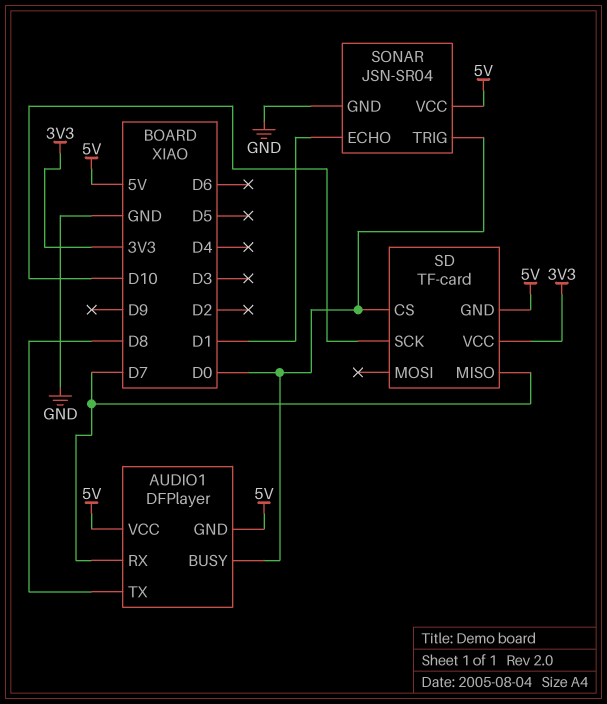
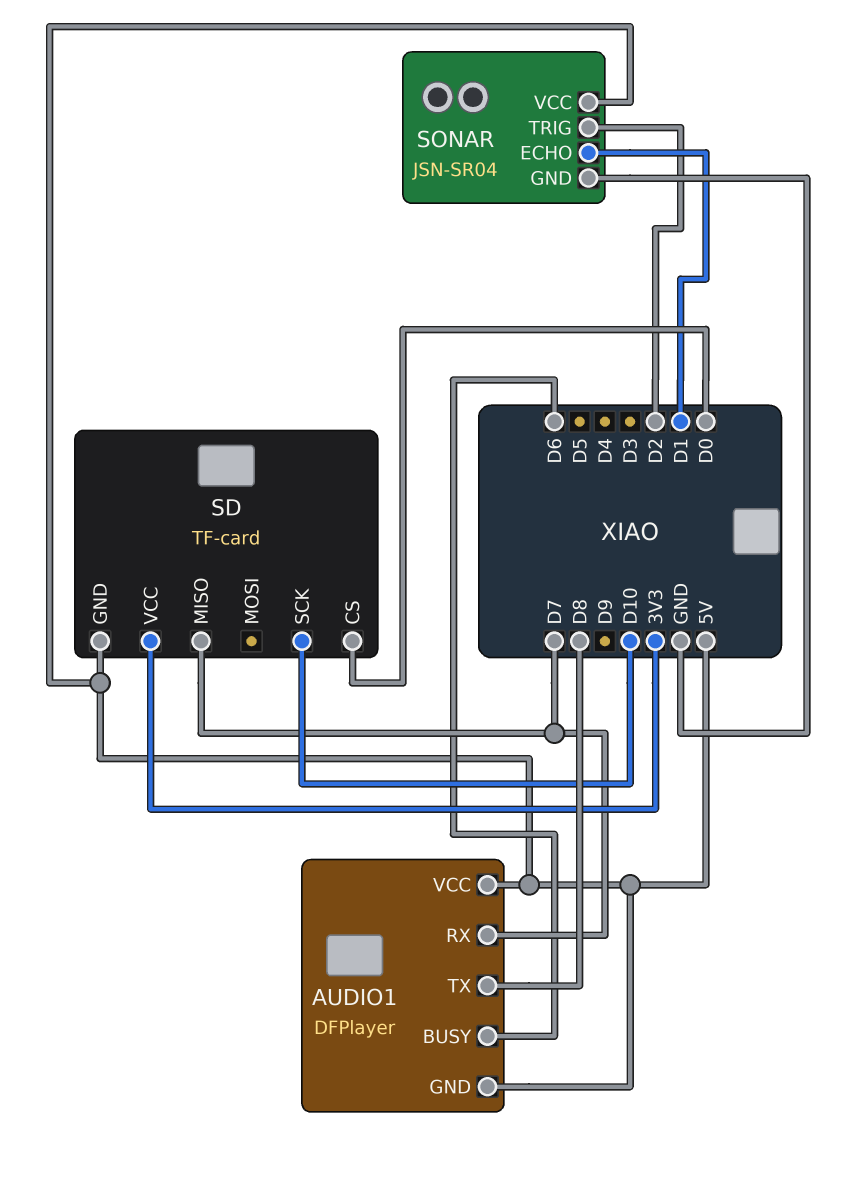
AUDIO1 pin BUSY: D0 -> D6
SONAR pin TRIG: D0 -> D2

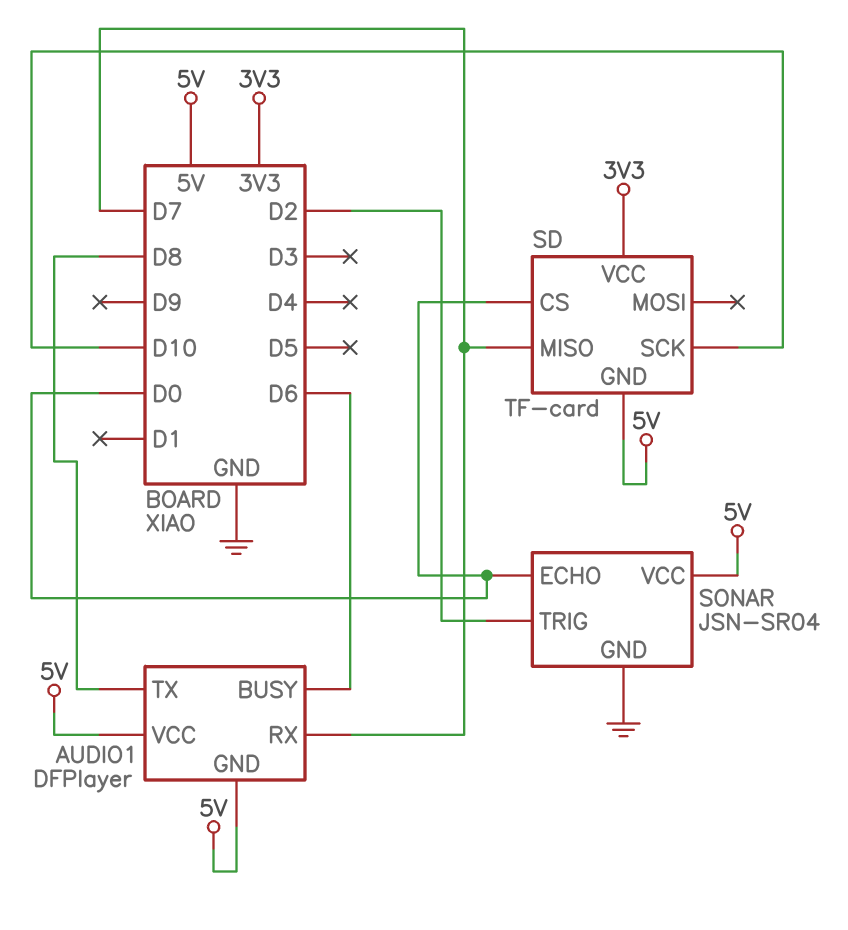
SONAR pin ECHO: D1 -> D0

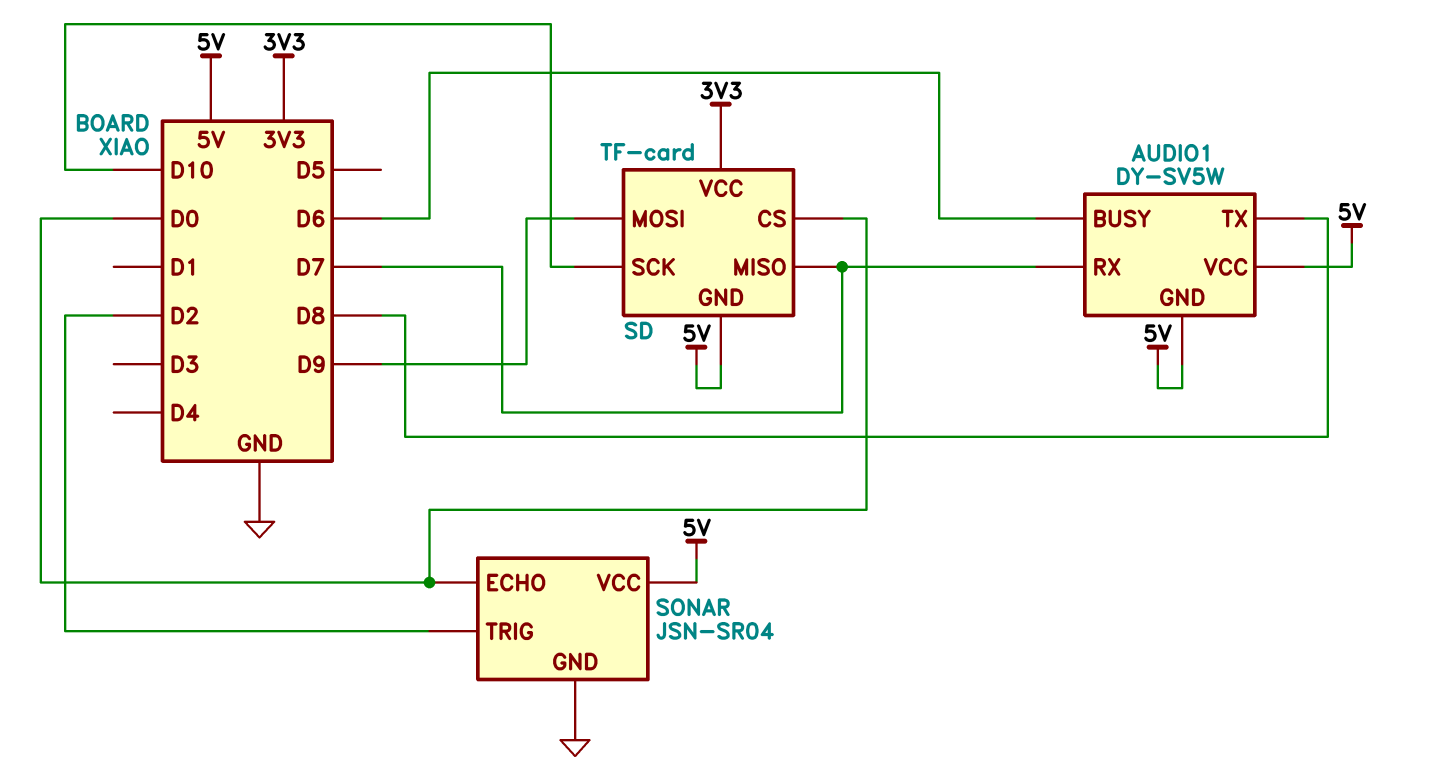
AUDIO1: DFPlayer -> DY-SV5W
SD pin MOSI: none -> D9

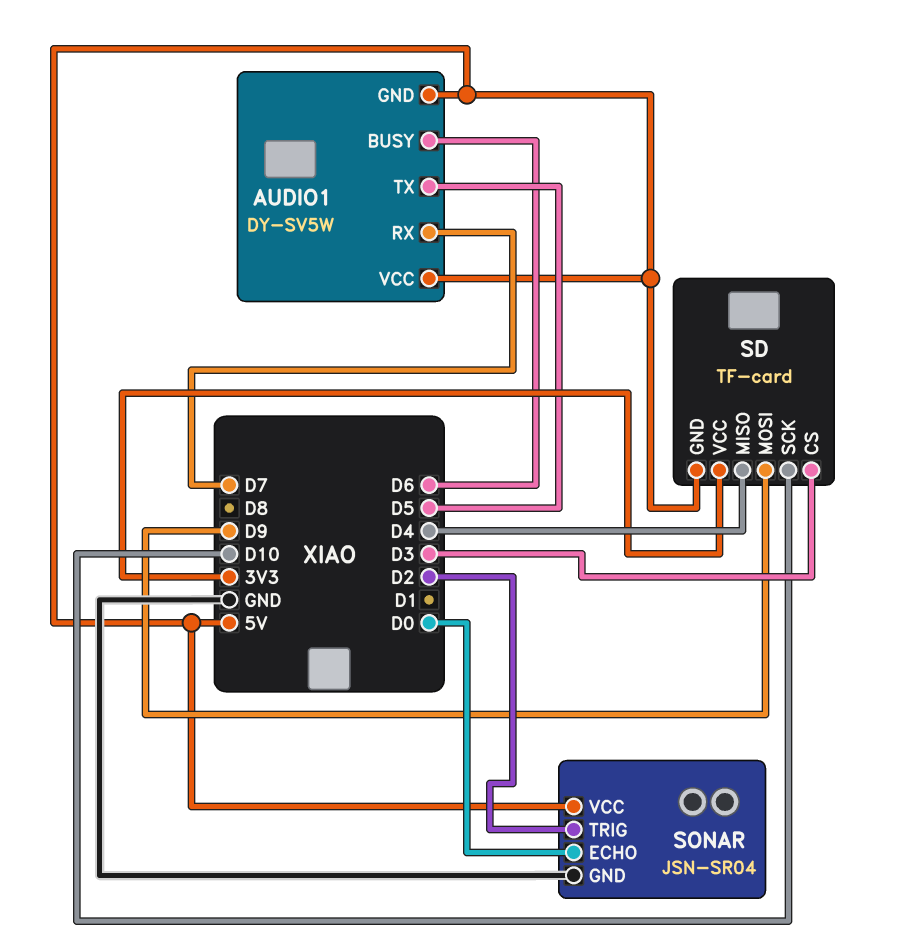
AUDIO1 pin TX: D8 -> D5
SD pin CS: D0 -> D3
SD pin MISO: D7 -> D4

